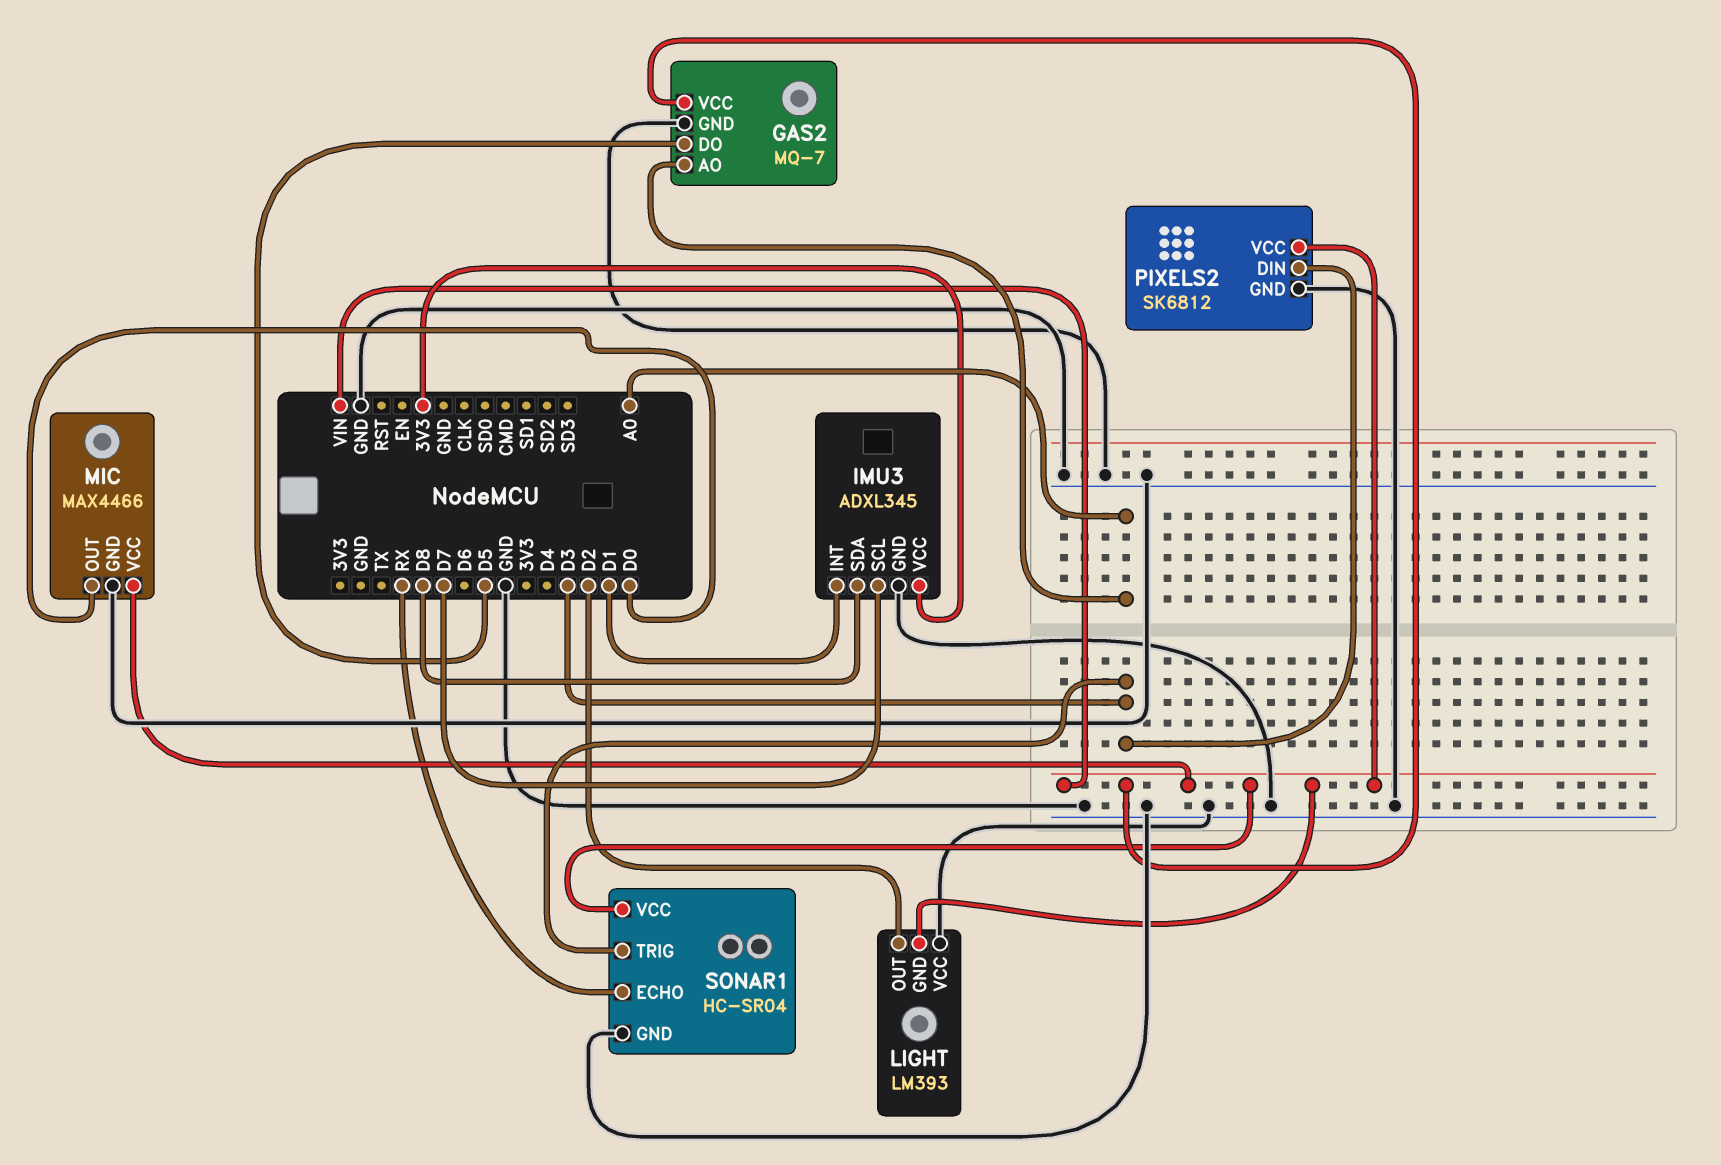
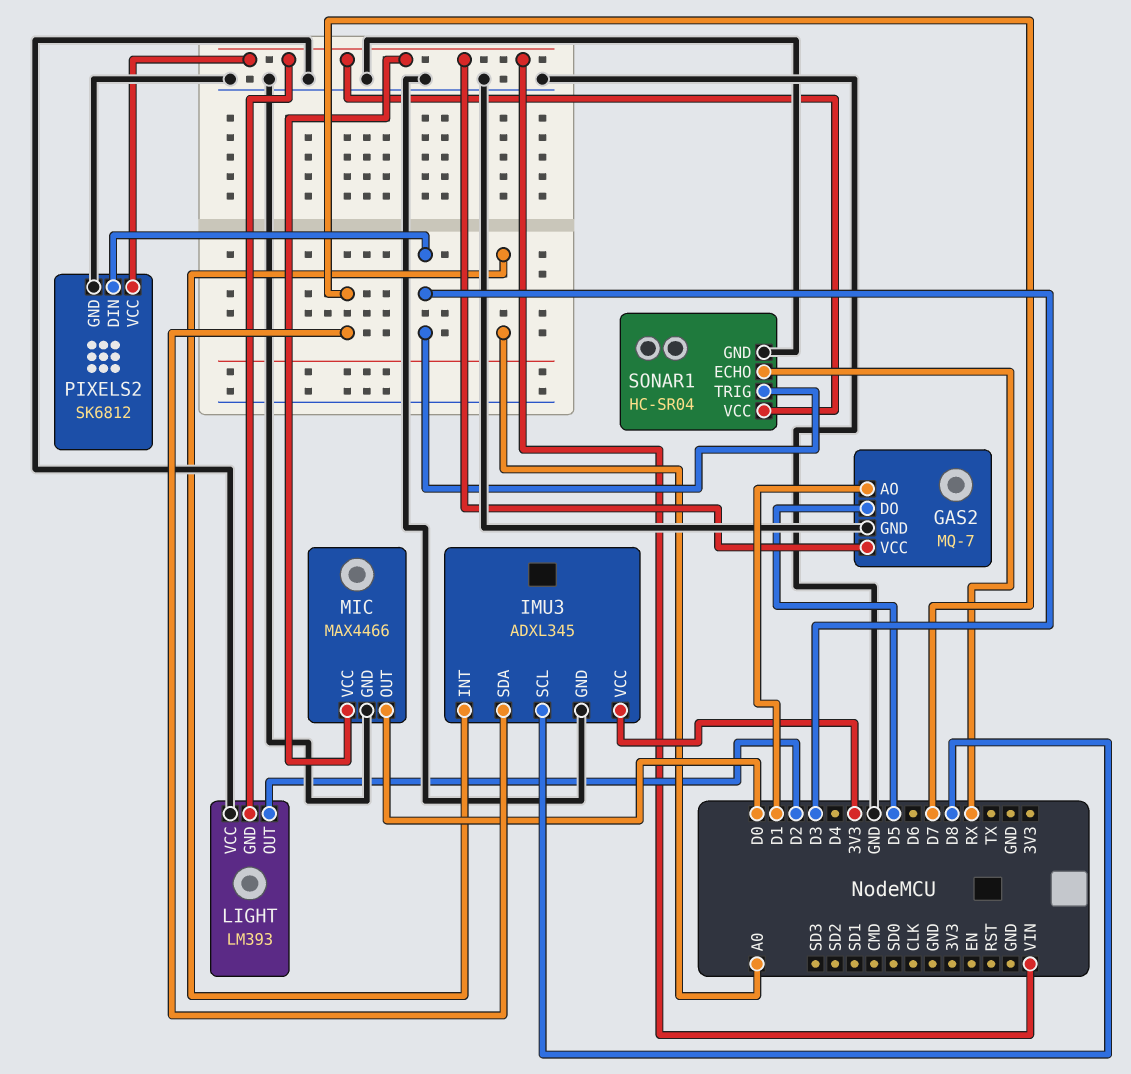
GAS2 pin AO: A0 -> D1
IMU3 pin INT: D1 -> A0
IMU3 pin SCL: D7 -> D8
IMU3 pin SDA: D8 -> D7

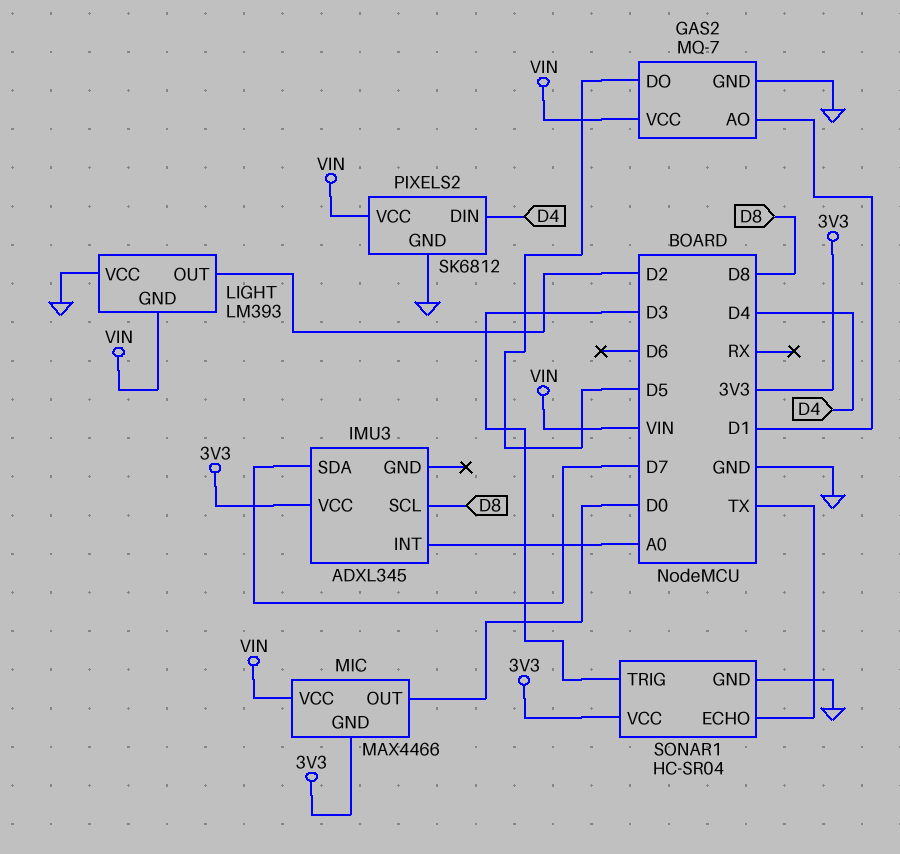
IMU3 pin GND: GND -> none
MIC pin GND: GND -> 3V3
PIXELS2 pin DIN: D3 -> D4
SONAR1 pin ECHO: RX -> TX
SONAR1 pin VCC: VIN -> 3V3

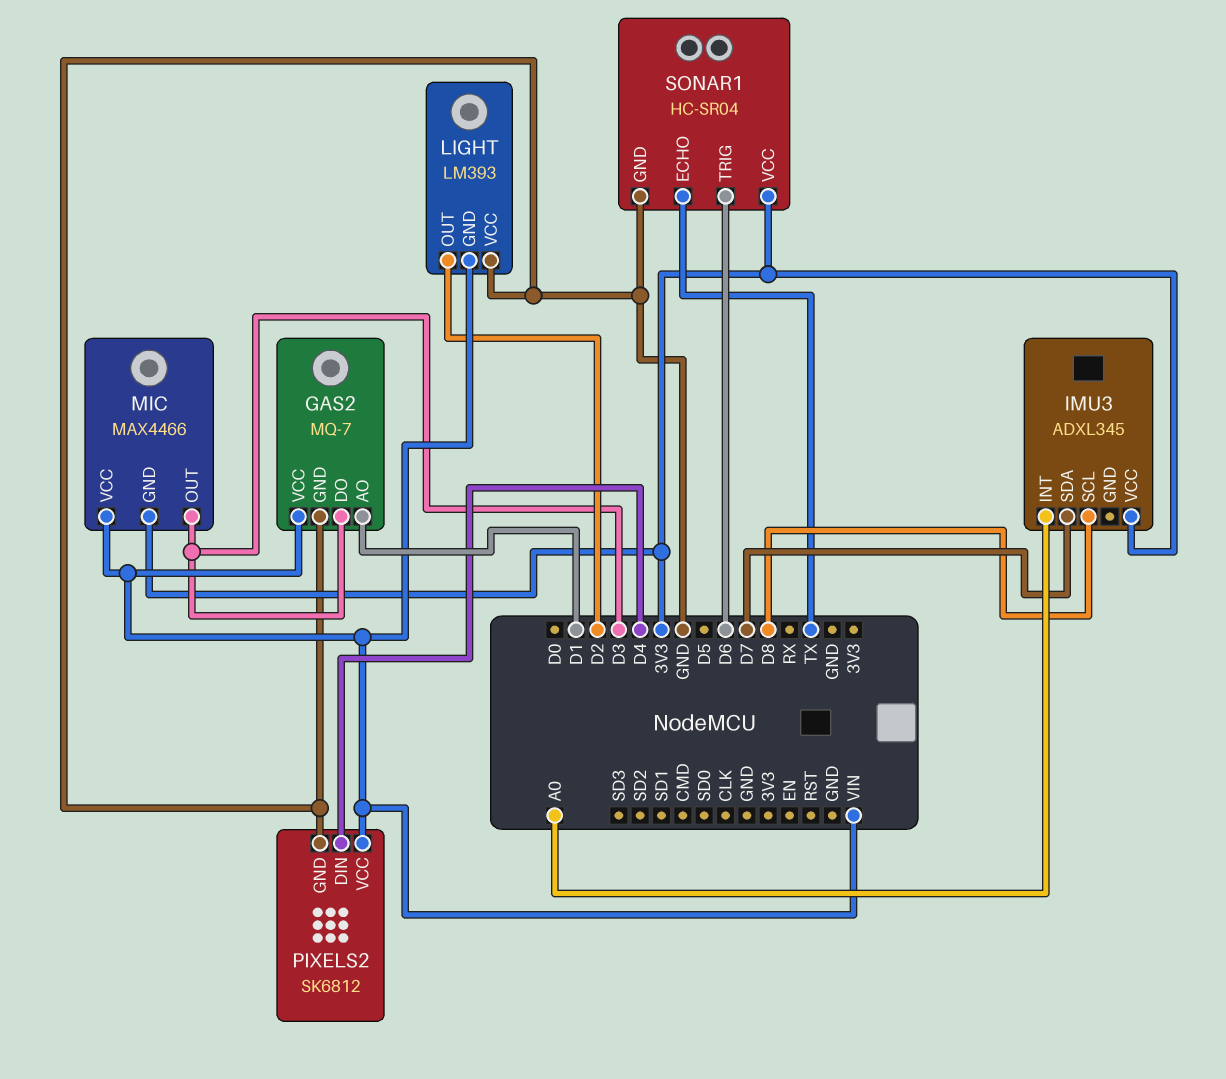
GAS2 pin DO: D5 -> D3
MIC pin OUT: D0 -> D3
SONAR1 pin TRIG: D3 -> D6

